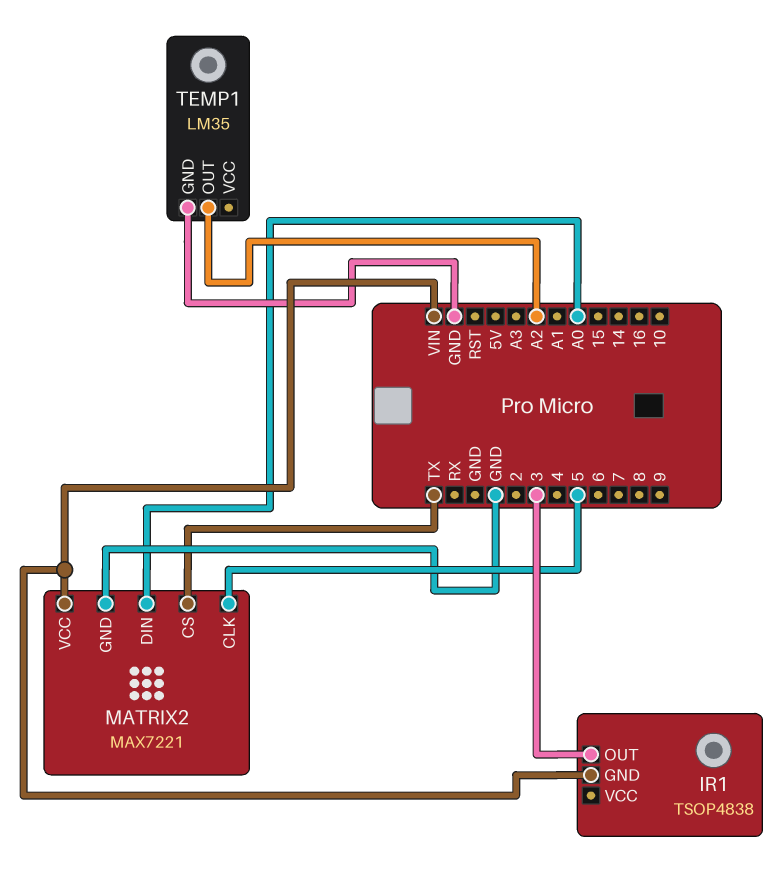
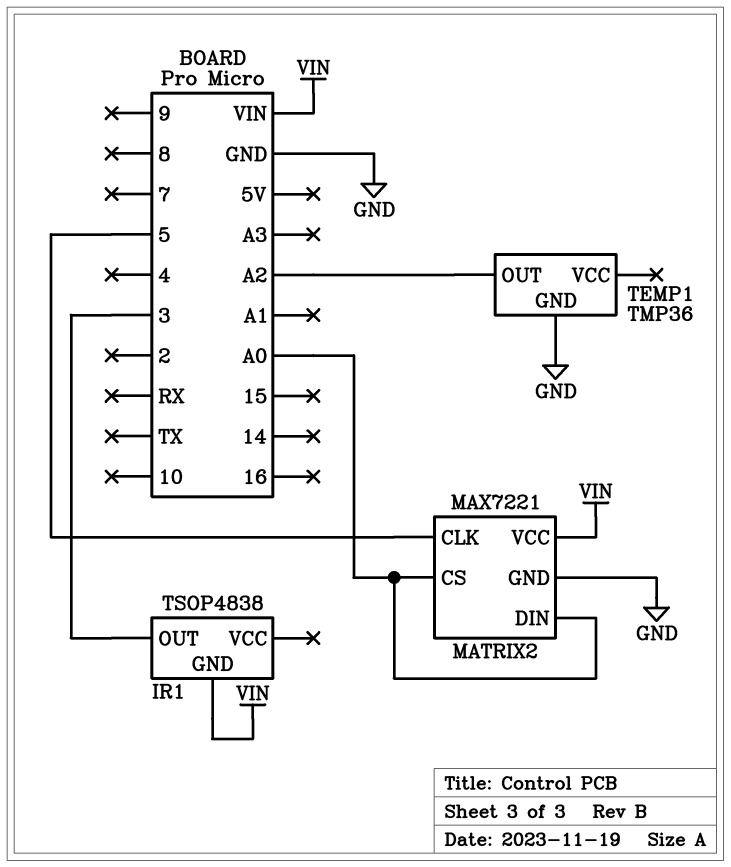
MATRIX2 pin CS: TX -> A0
TEMP1: LM35 -> TMP36

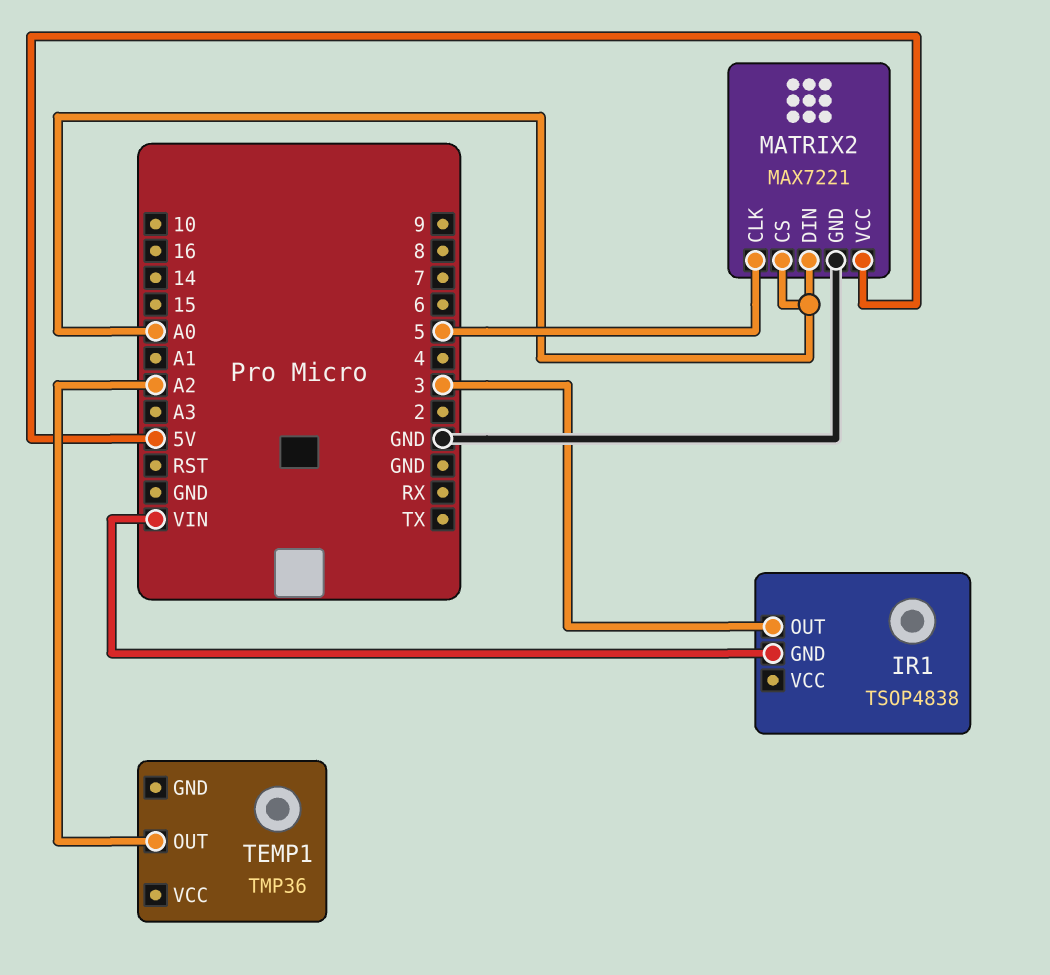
MATRIX2 pin VCC: VIN -> 5V
TEMP1 pin GND: GND -> none

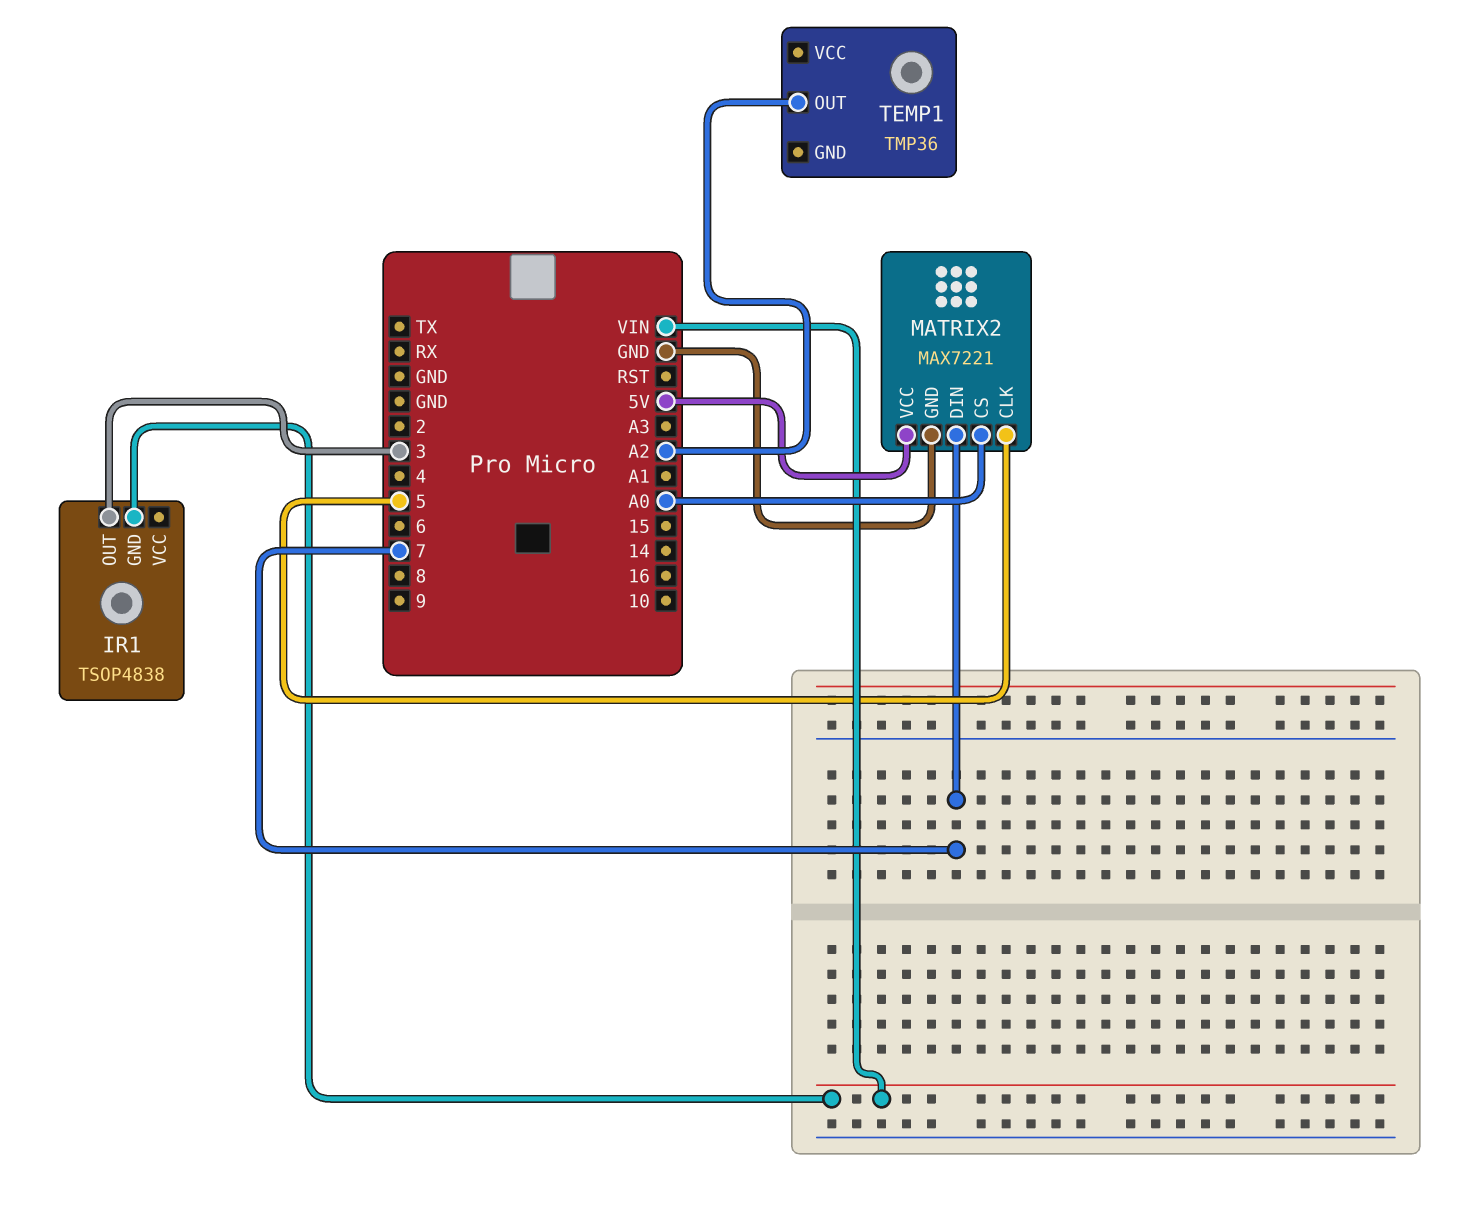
MATRIX2 pin DIN: A0 -> 7

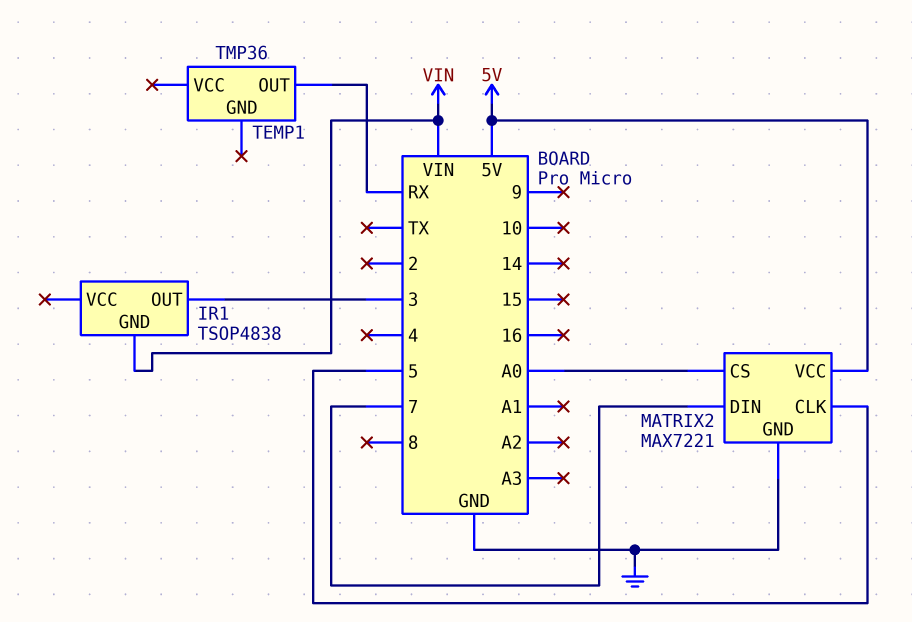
TEMP1 pin OUT: A2 -> RX

